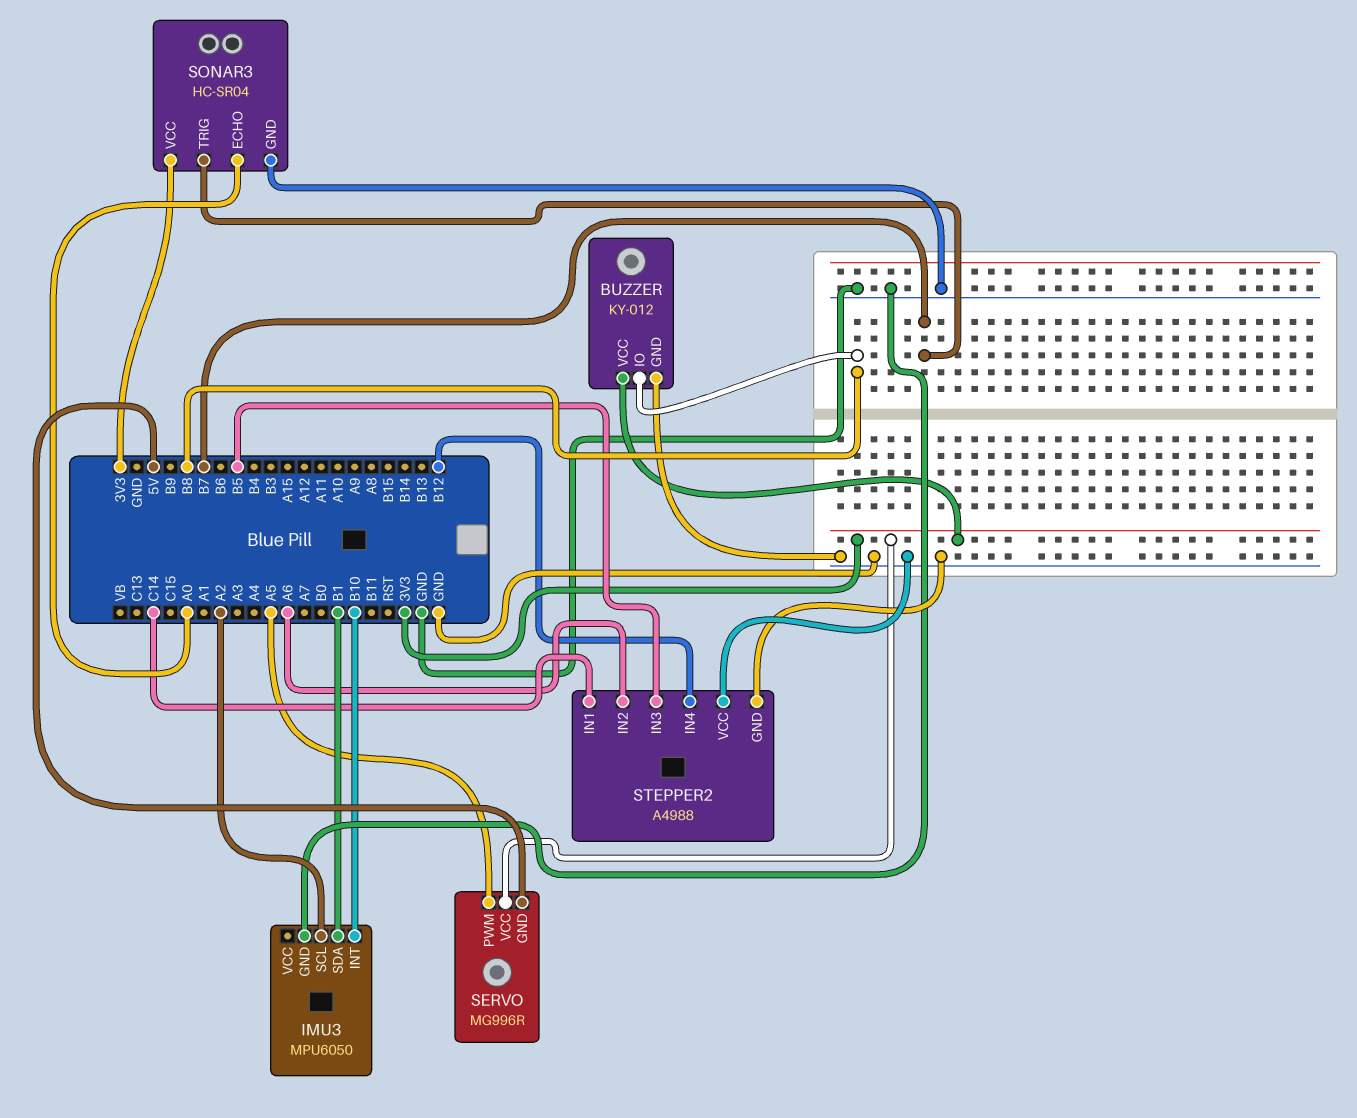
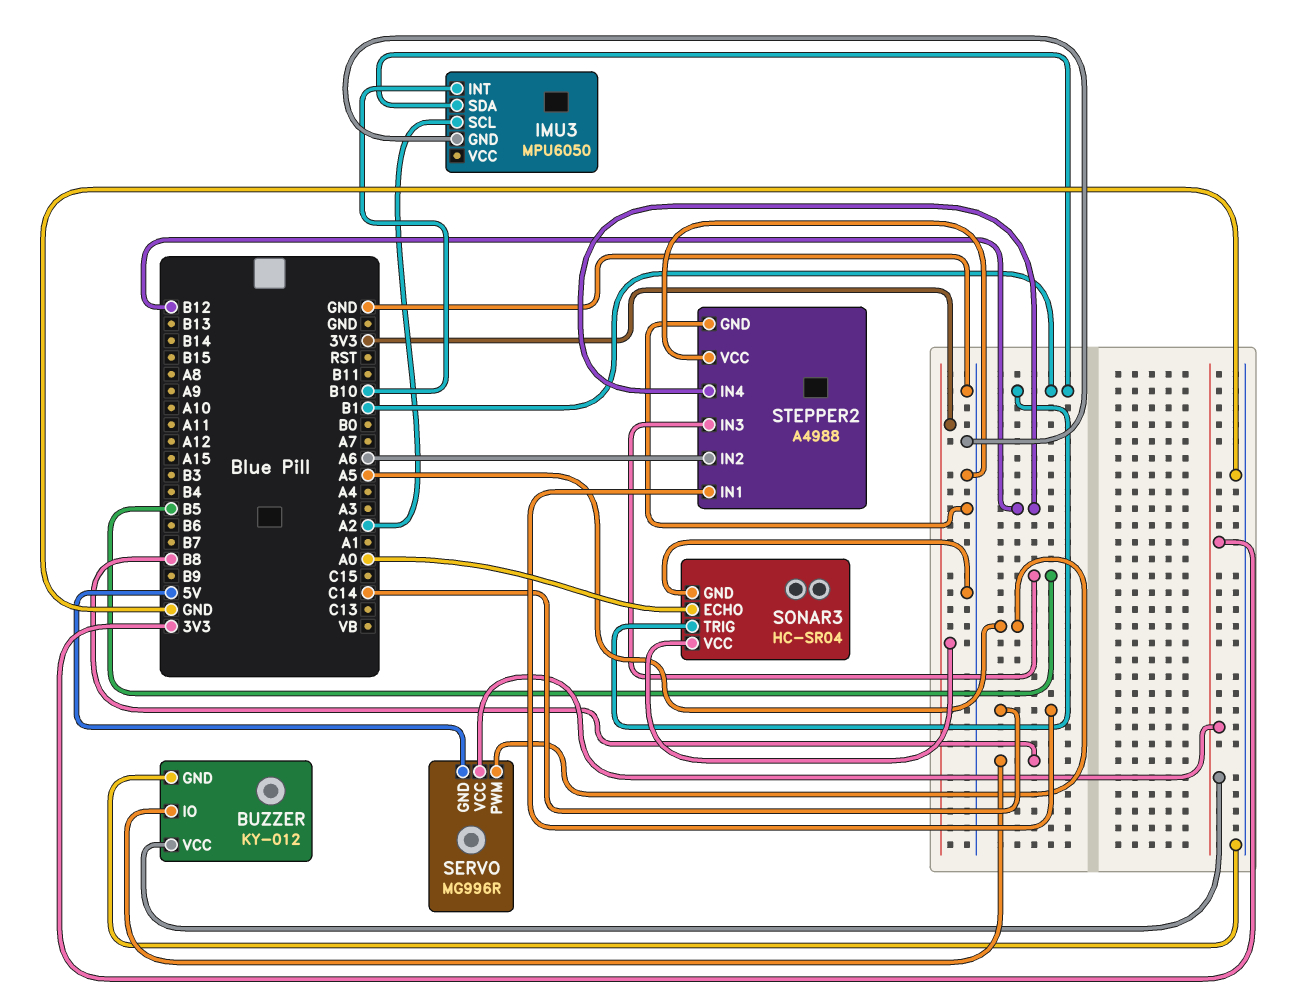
SONAR3 pin TRIG: B7 -> B1

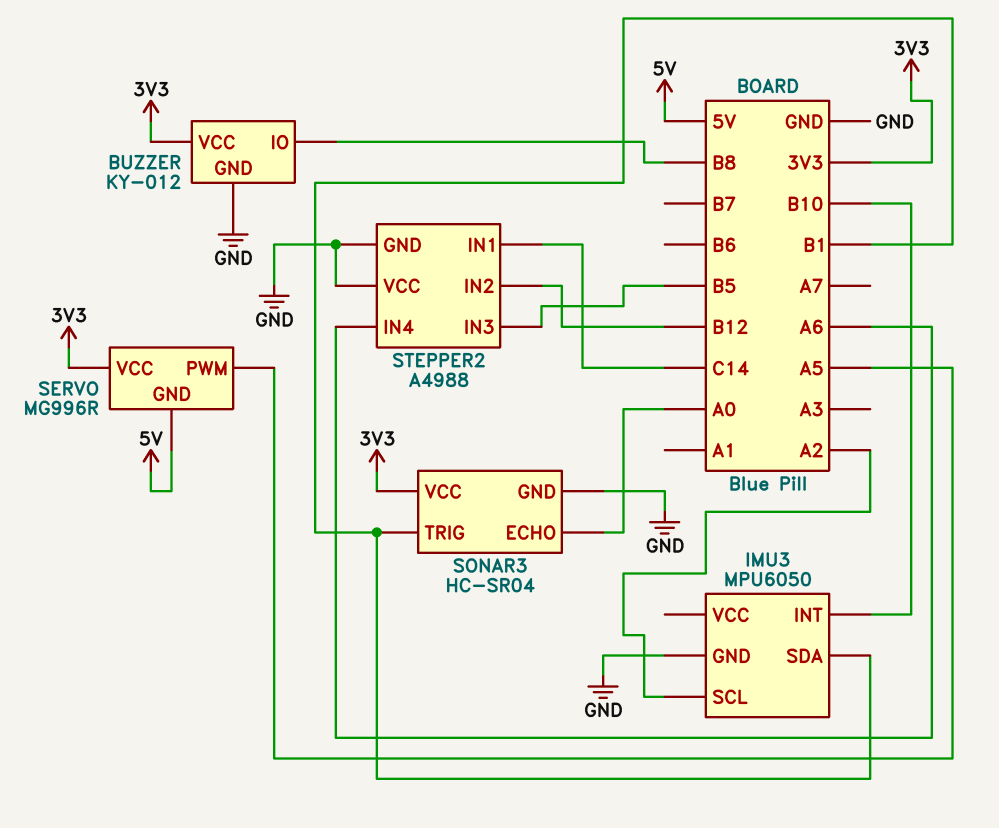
STEPPER2 pin IN2: A6 -> B12
STEPPER2 pin IN4: B12 -> A6

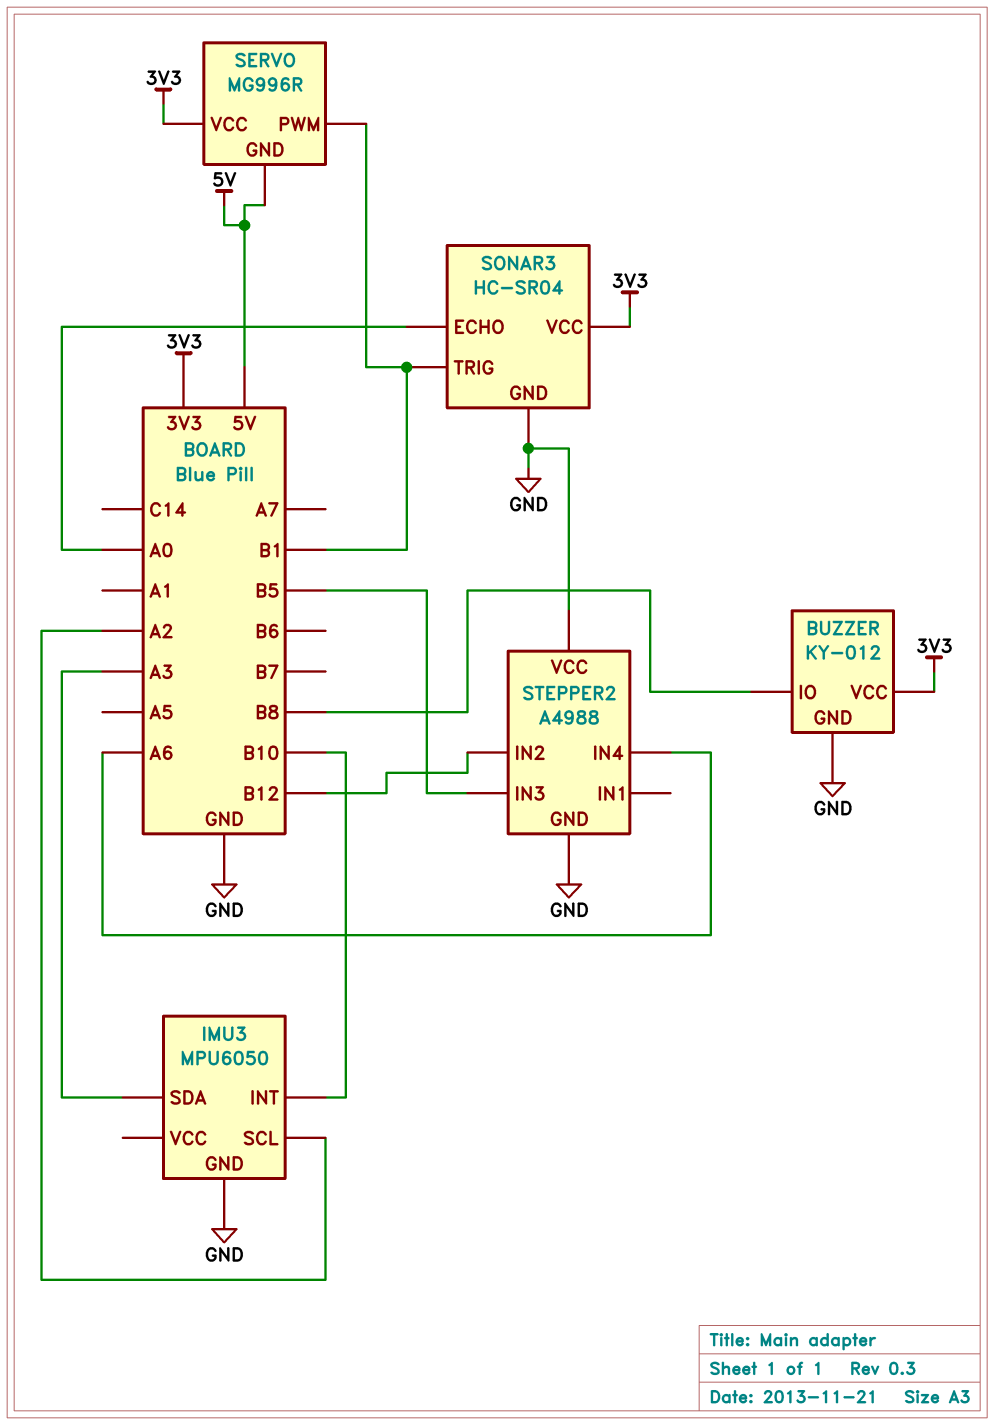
IMU3 pin SDA: B1 -> A3
SERVO pin PWM: A5 -> B1
STEPPER2 pin IN1: C14 -> none

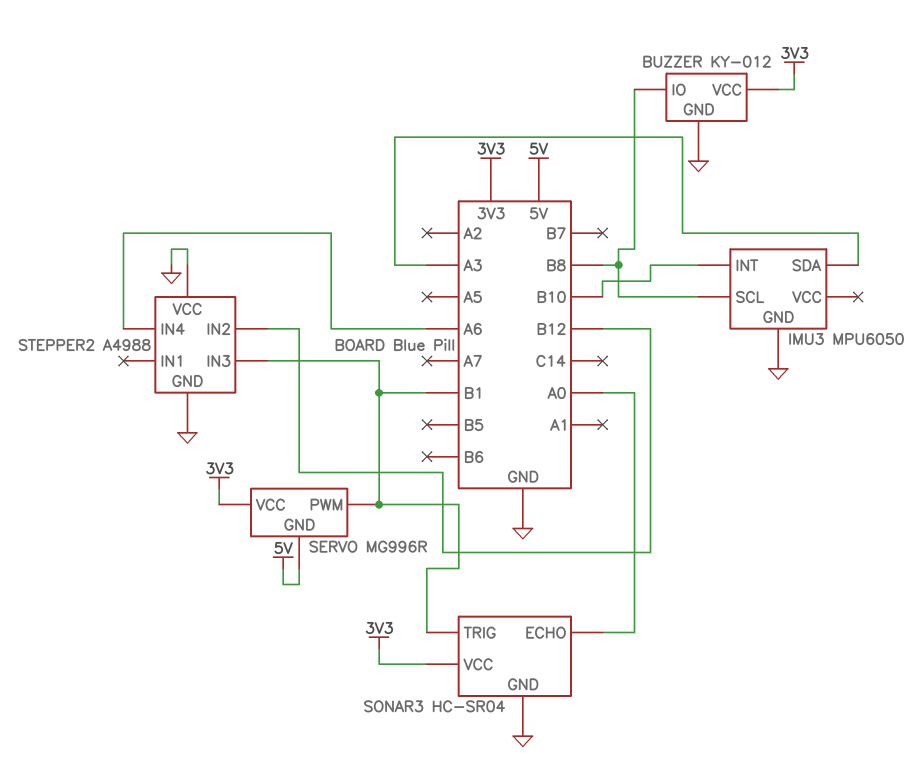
IMU3 pin SCL: A2 -> B8
STEPPER2 pin IN3: B5 -> B1

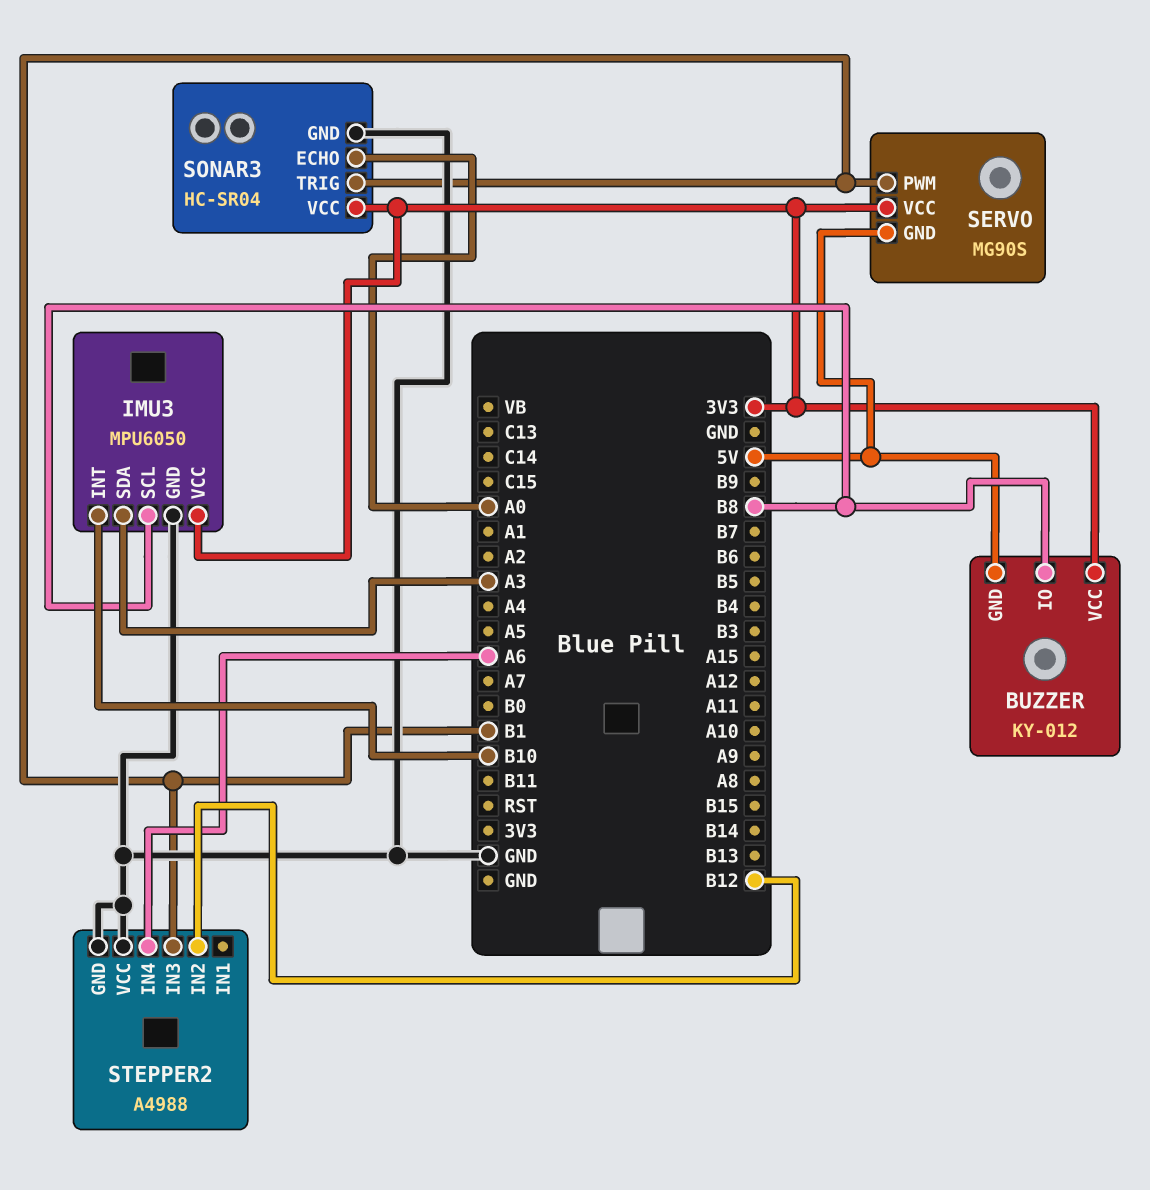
BUZZER pin GND: GND -> 5V
IMU3 pin VCC: none -> 3V3
SERVO: MG996R -> MG90S

